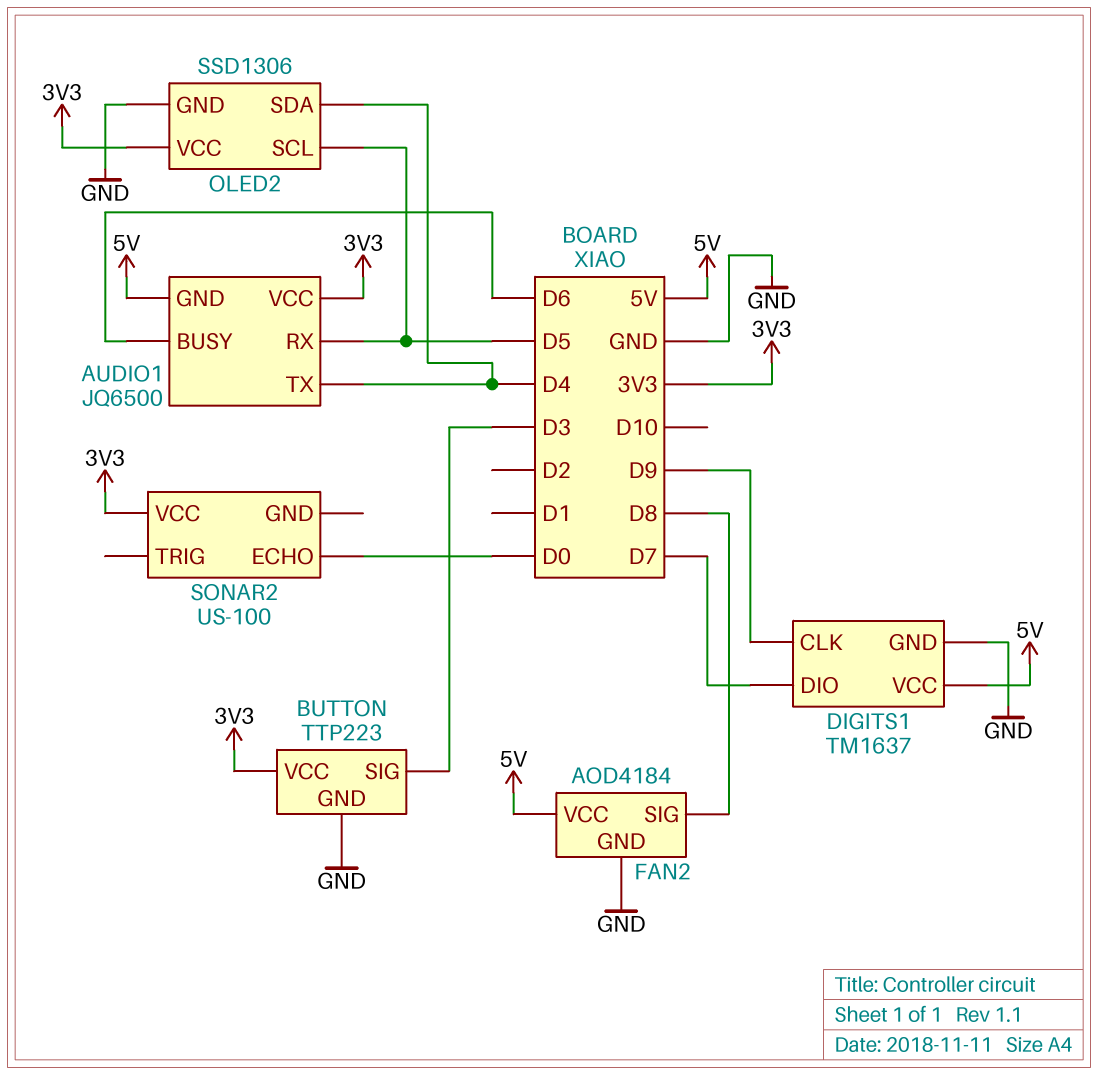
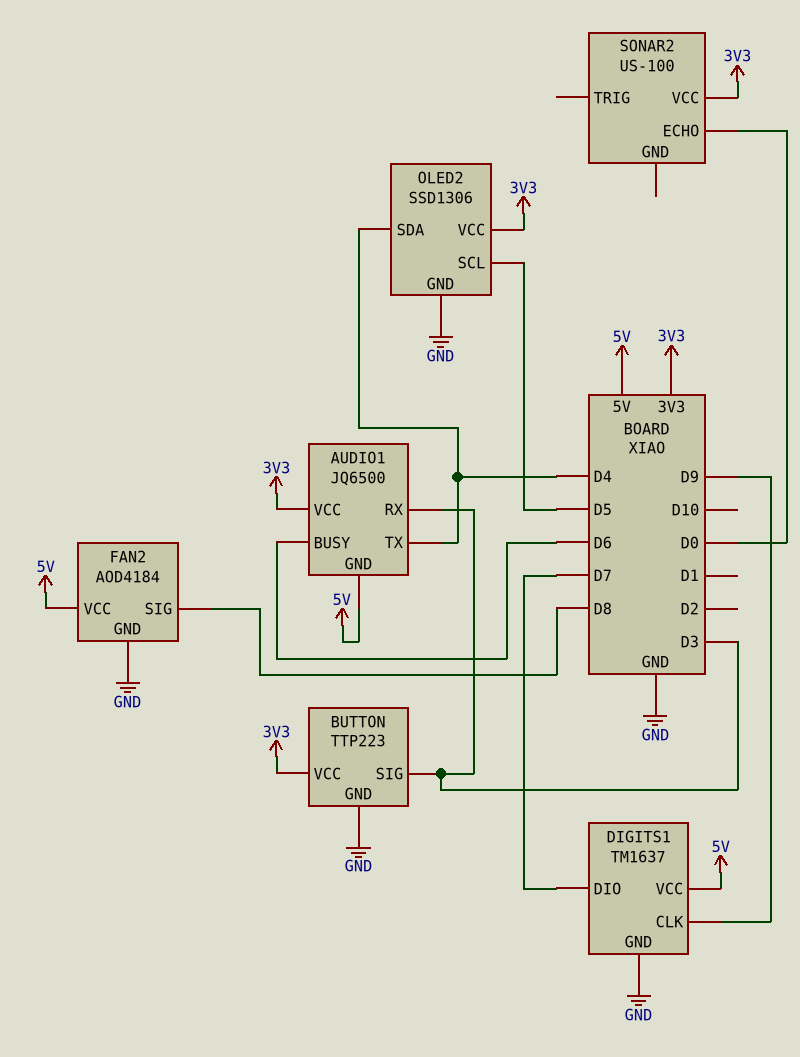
AUDIO1 pin RX: D5 -> D3

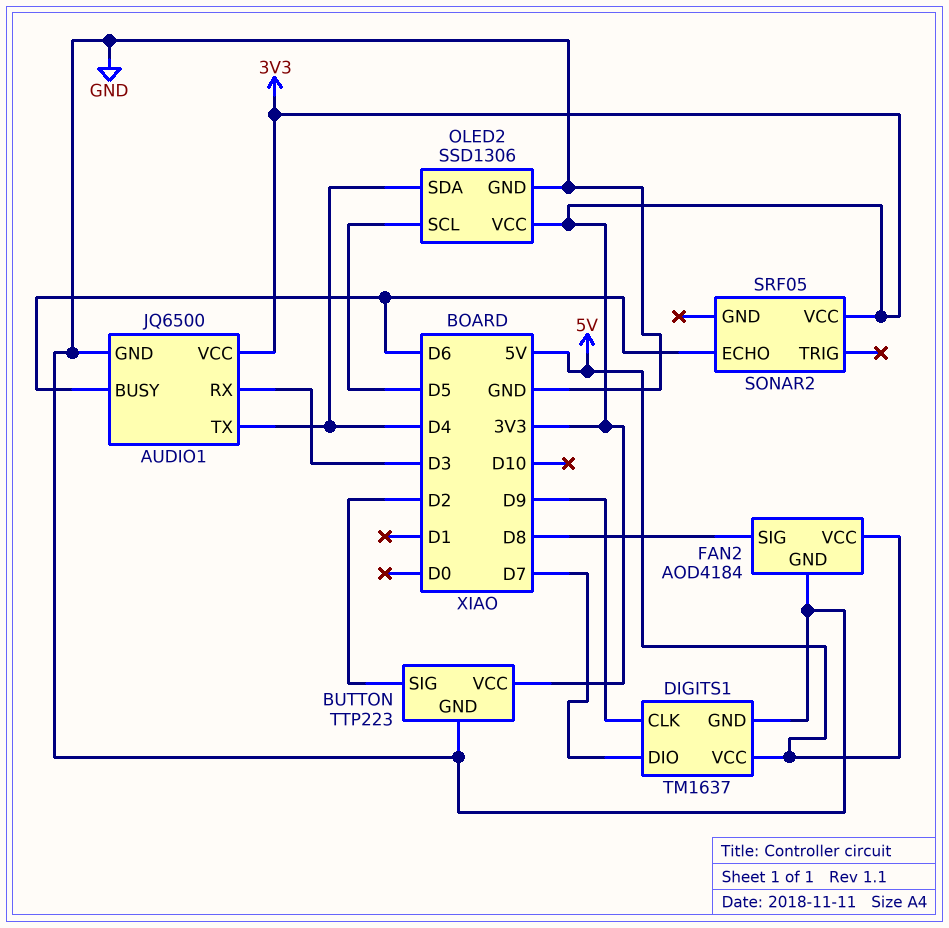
AUDIO1 pin GND: 5V -> GND
BUTTON pin SIG: D3 -> D2
SONAR2: US-100 -> SRF05
SONAR2 pin ECHO: D0 -> D6

